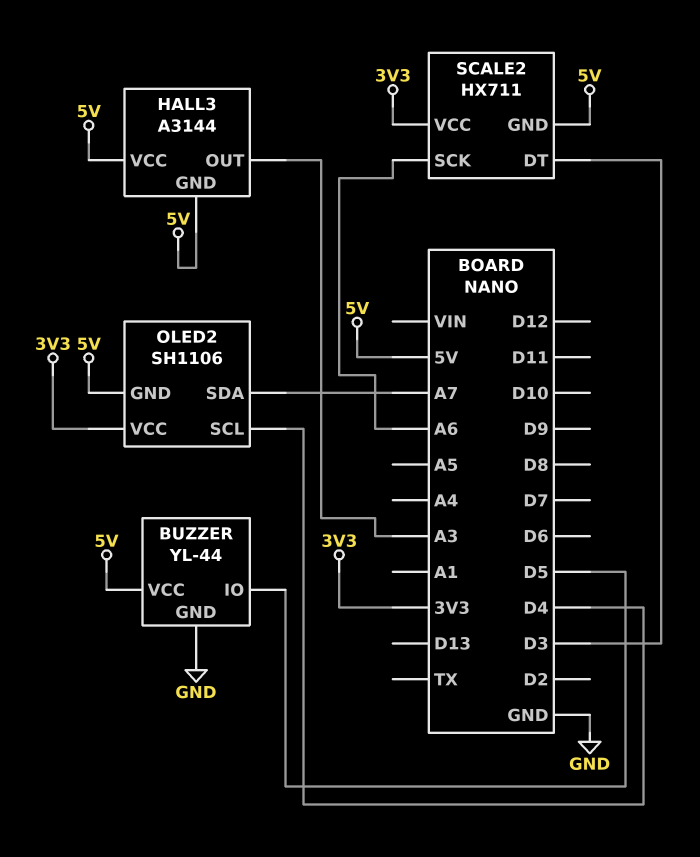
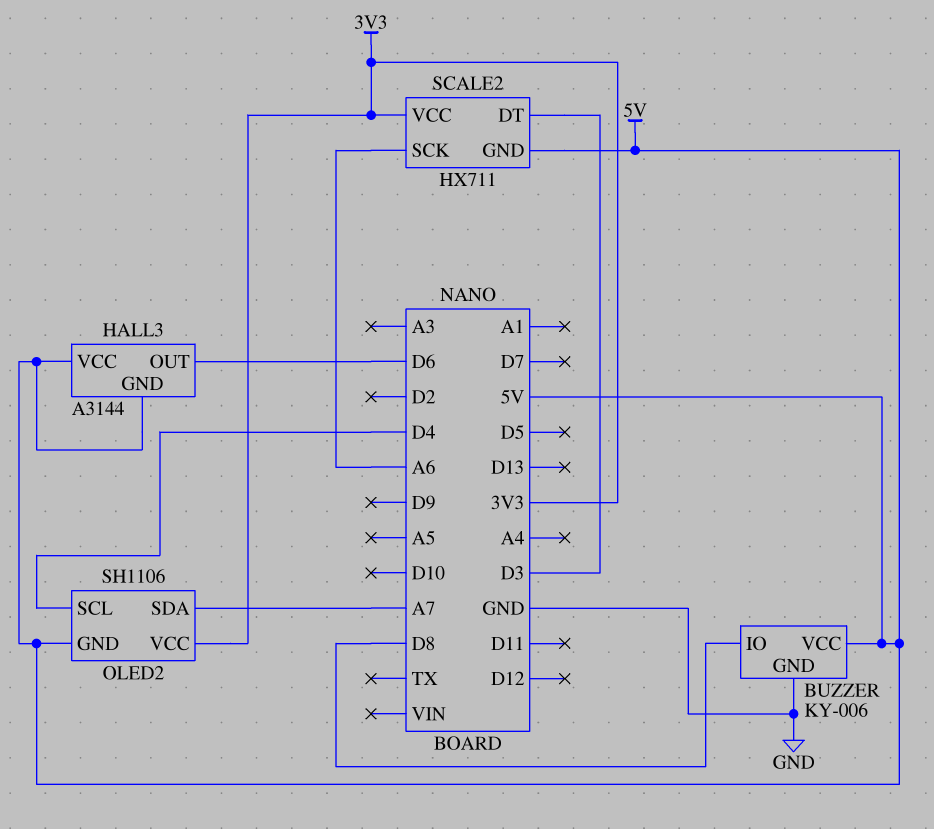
BUZZER: YL-44 -> KY-006
BUZZER pin IO: D5 -> D8
HALL3 pin OUT: A3 -> D6

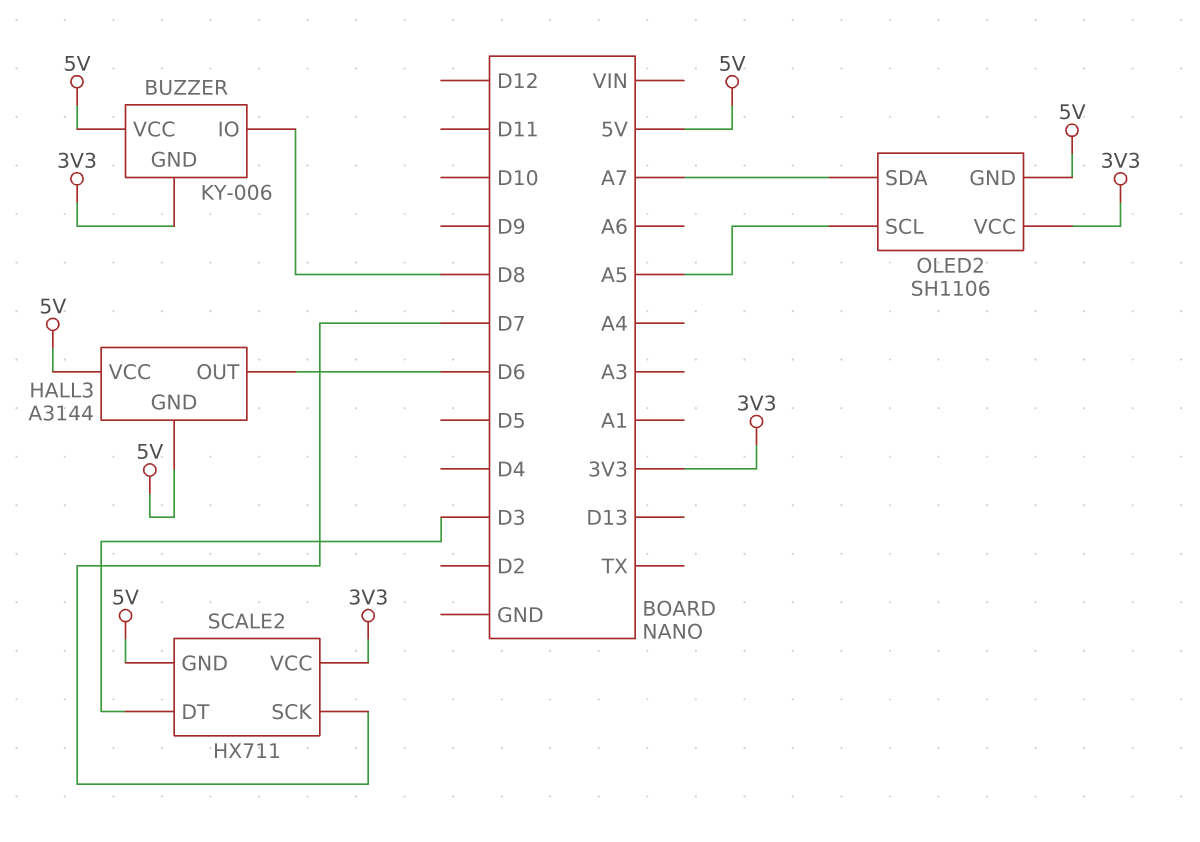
BUZZER pin GND: GND -> 3V3
OLED2 pin SCL: D4 -> A5
SCALE2 pin SCK: A6 -> D7

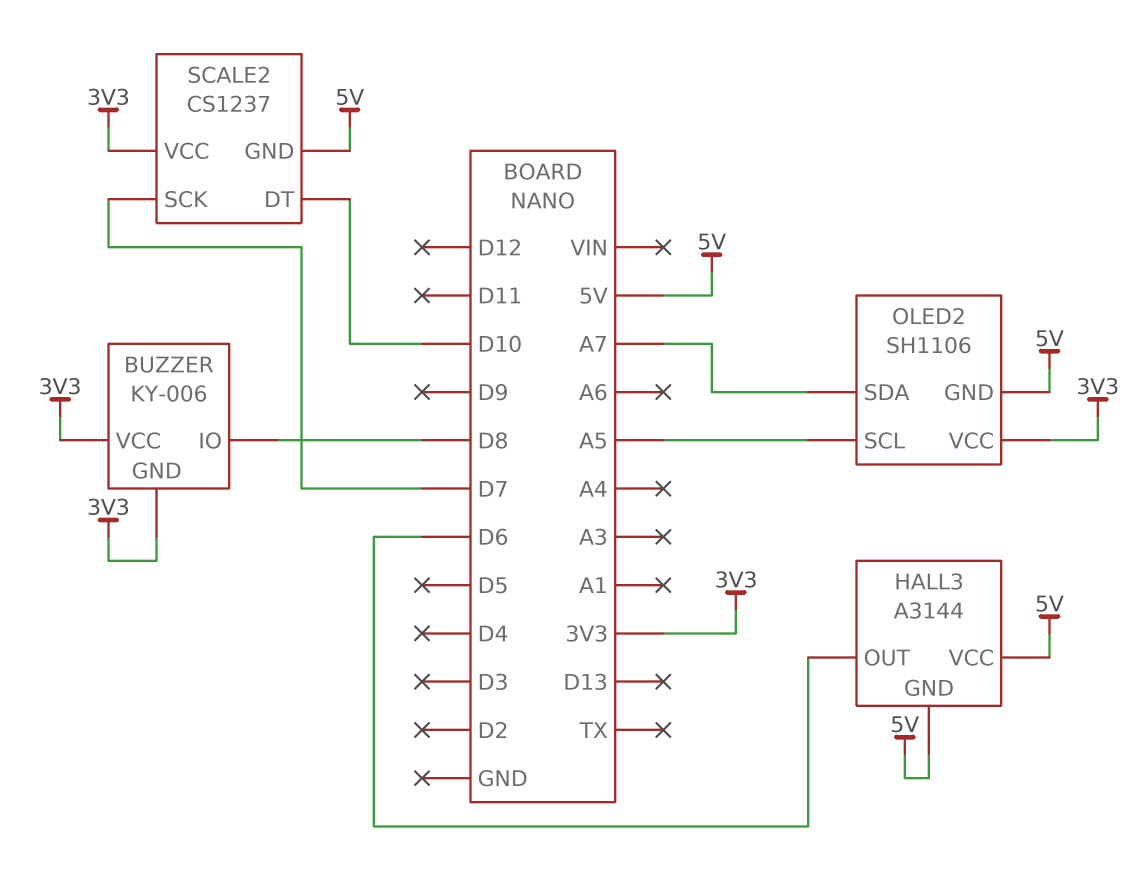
BUZZER pin VCC: 5V -> 3V3
SCALE2: HX711 -> CS1237
SCALE2 pin DT: D3 -> D10

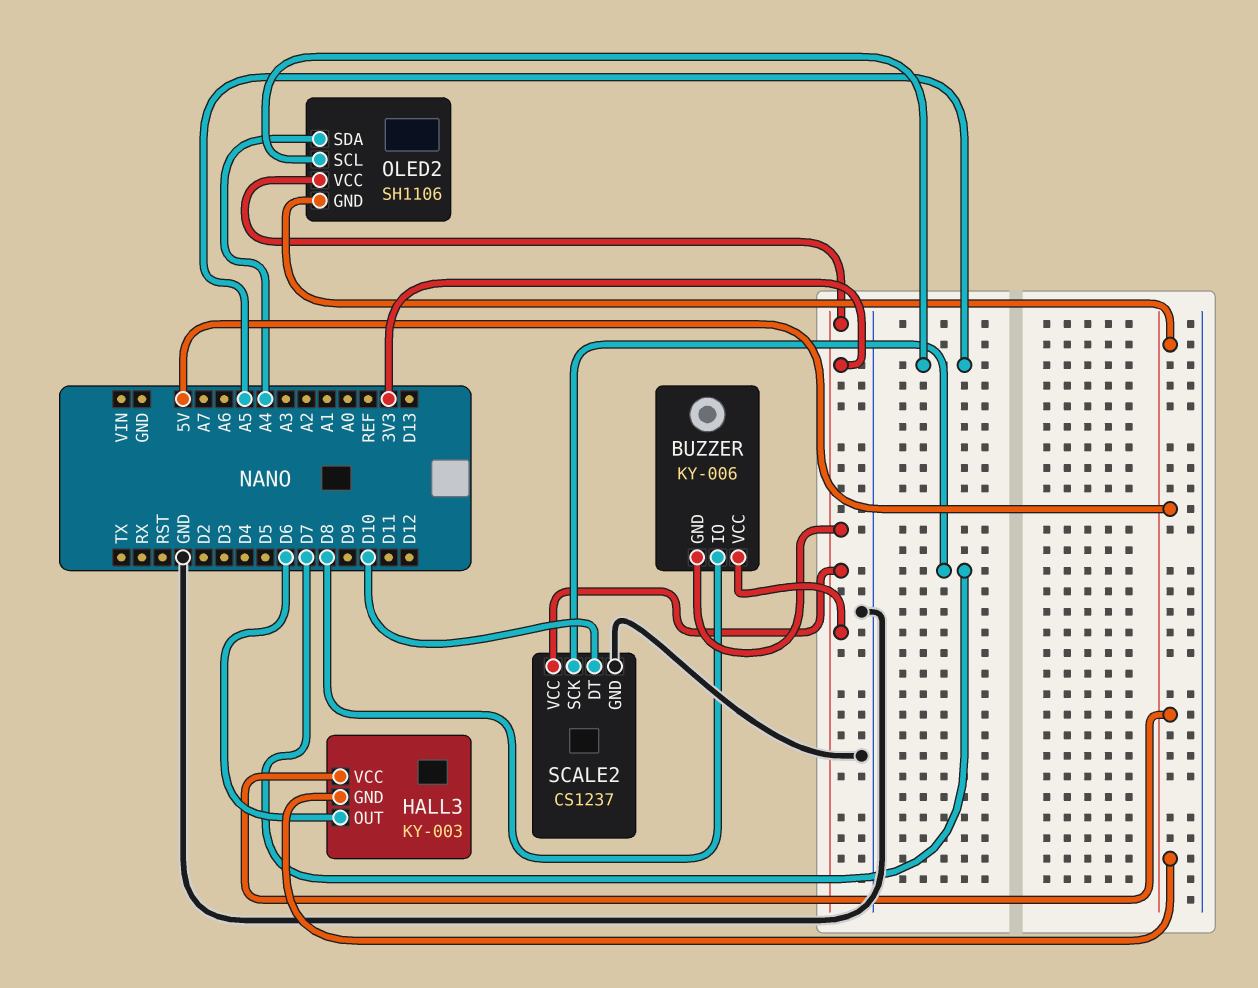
HALL3: A3144 -> KY-003
OLED2 pin SDA: A7 -> A4
SCALE2 pin GND: 5V -> GND

